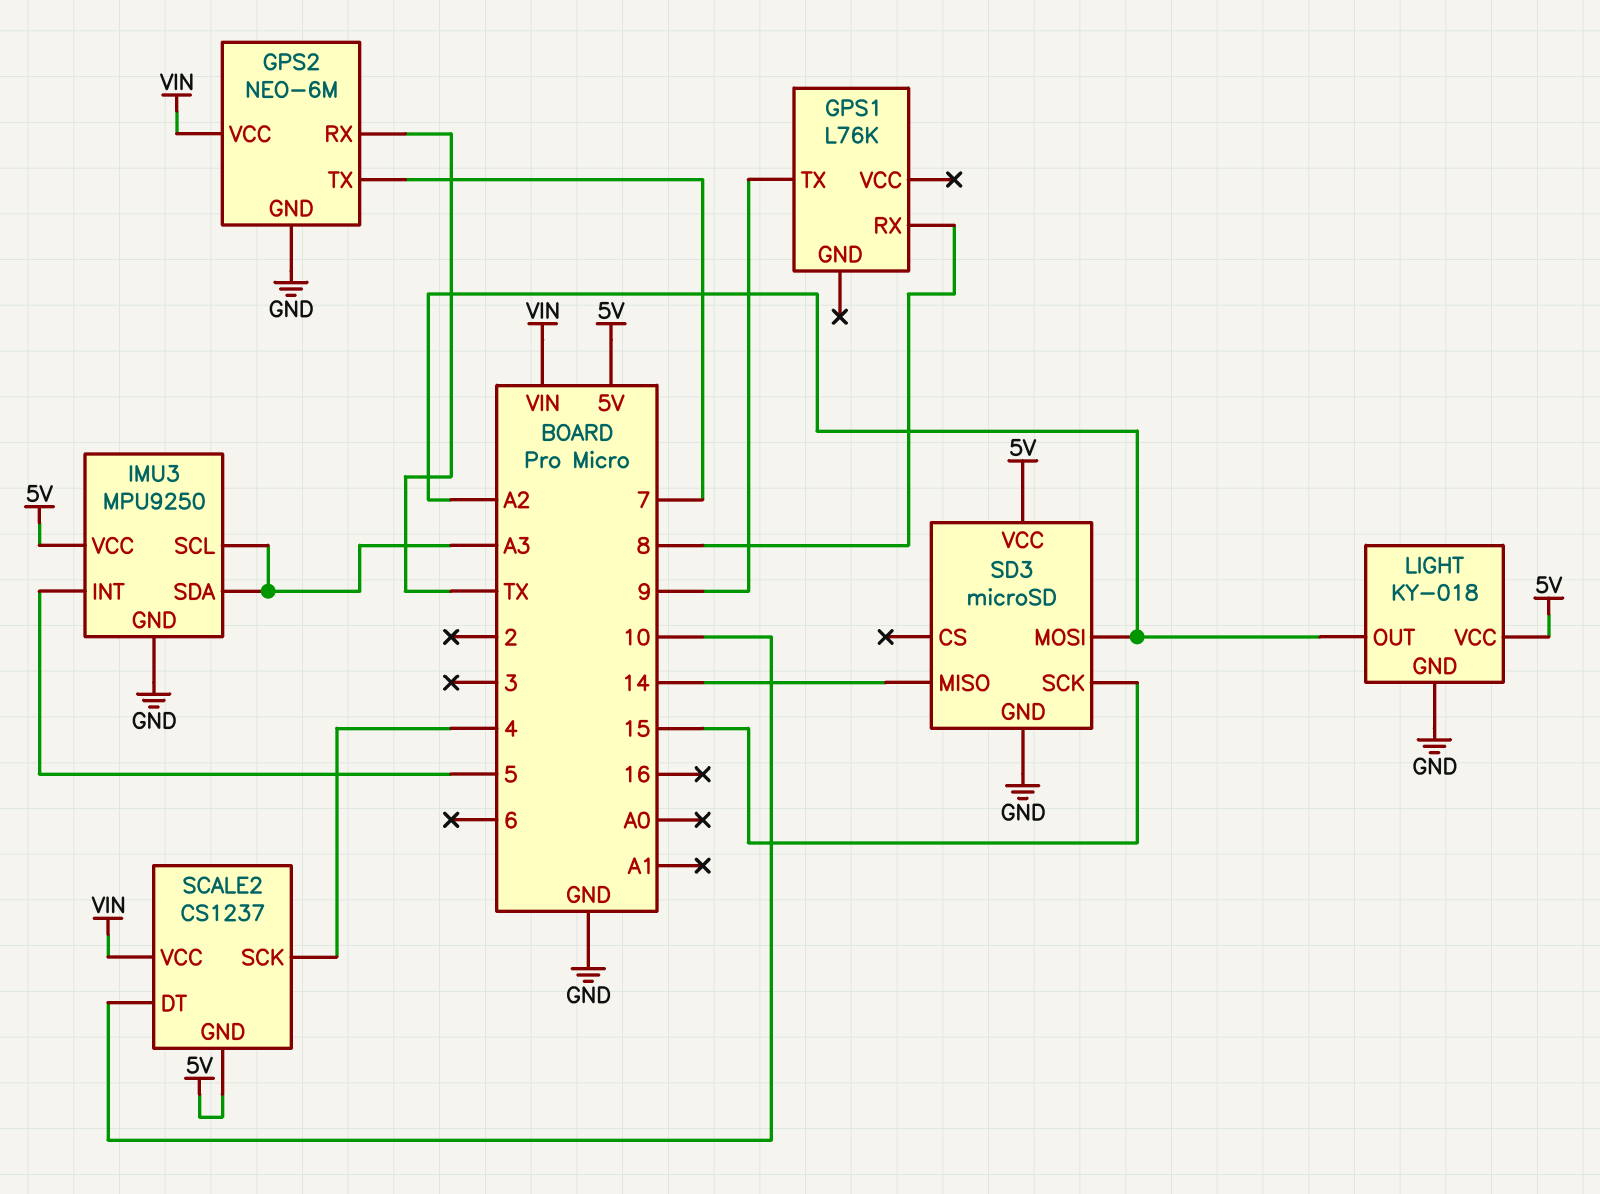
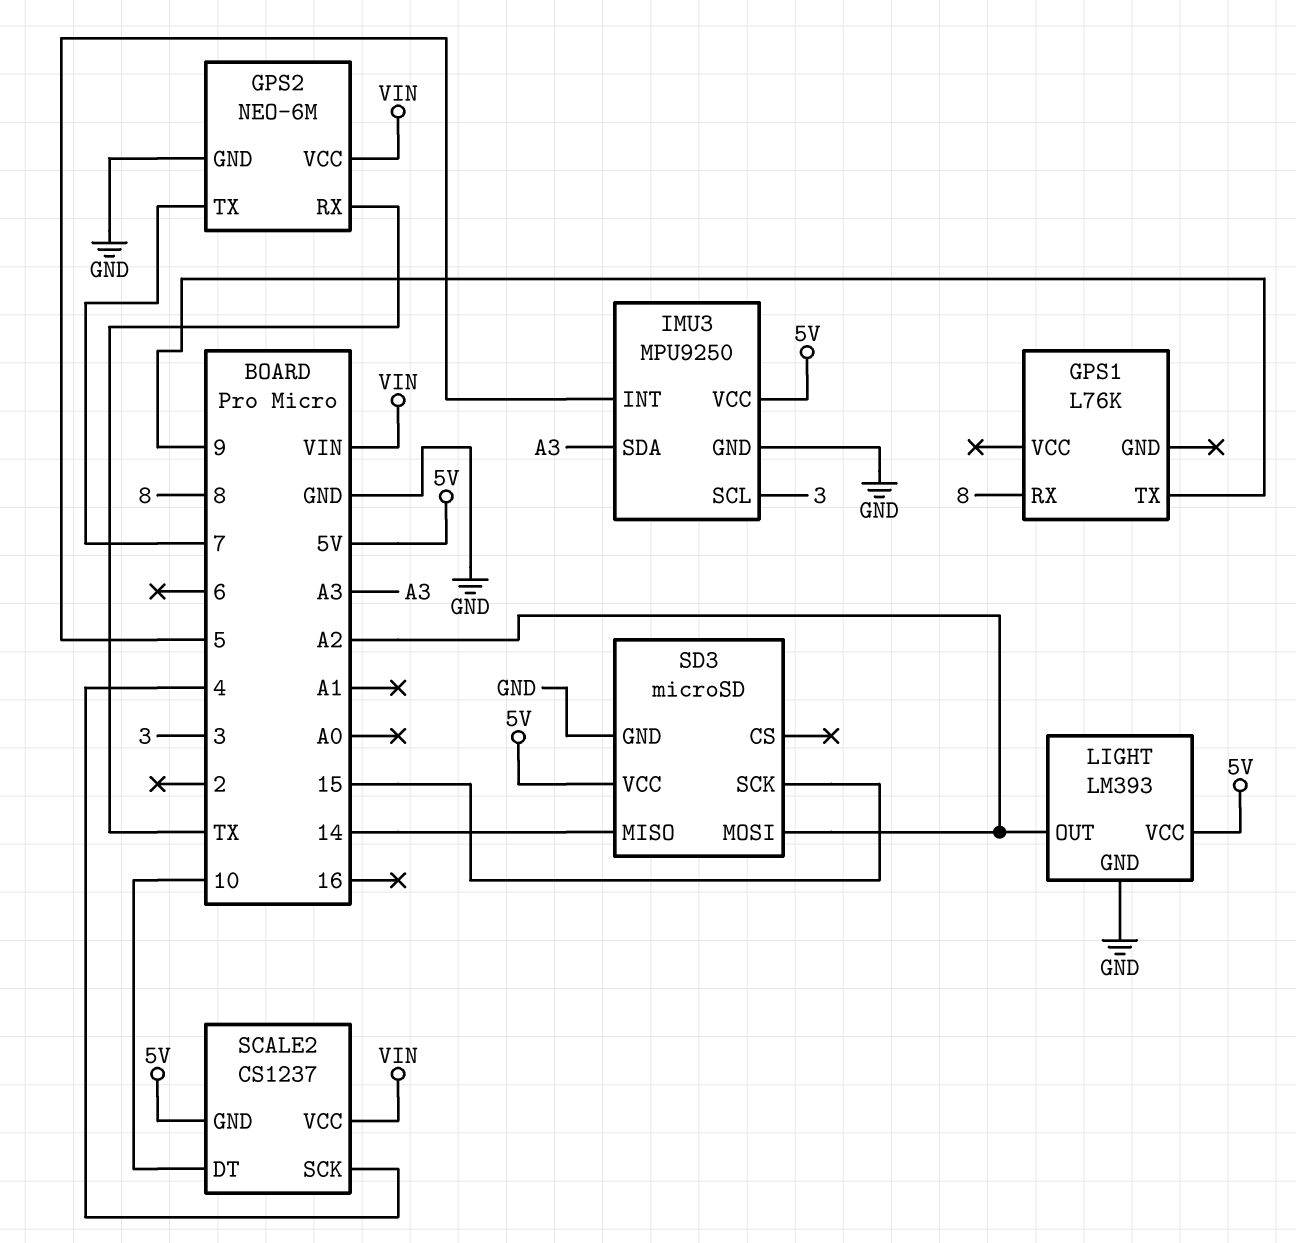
IMU3 pin SCL: A3 -> 3
LIGHT: KY-018 -> LM393

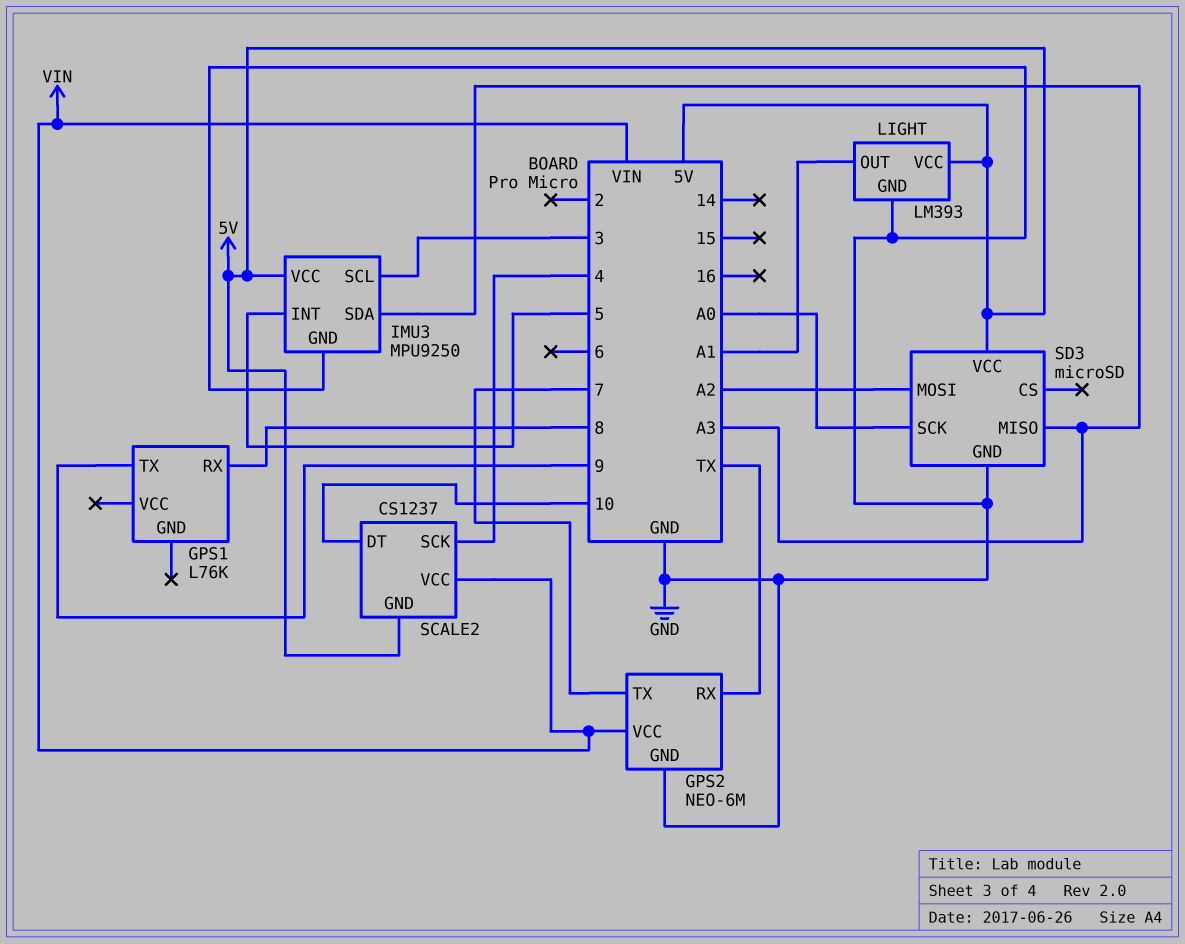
LIGHT pin OUT: A2 -> A1
SD3 pin MISO: 14 -> A3
SD3 pin SCK: 15 -> A0

